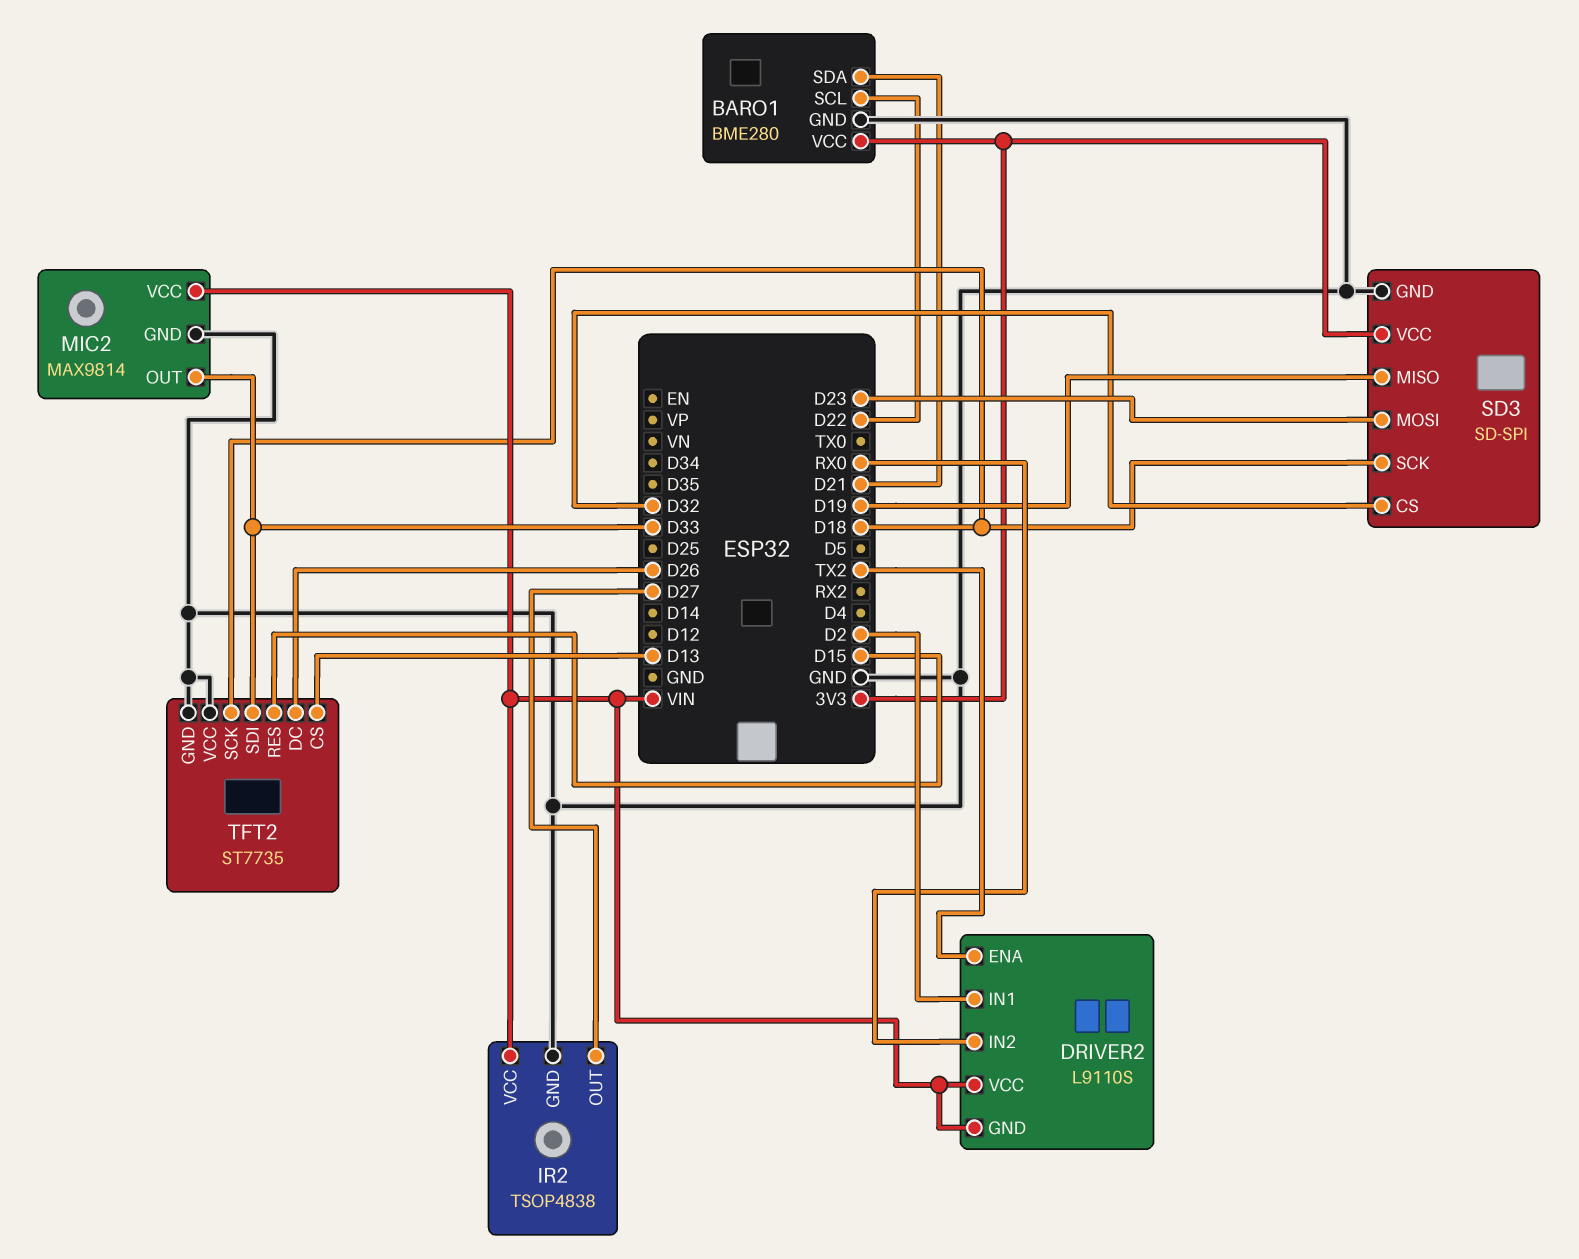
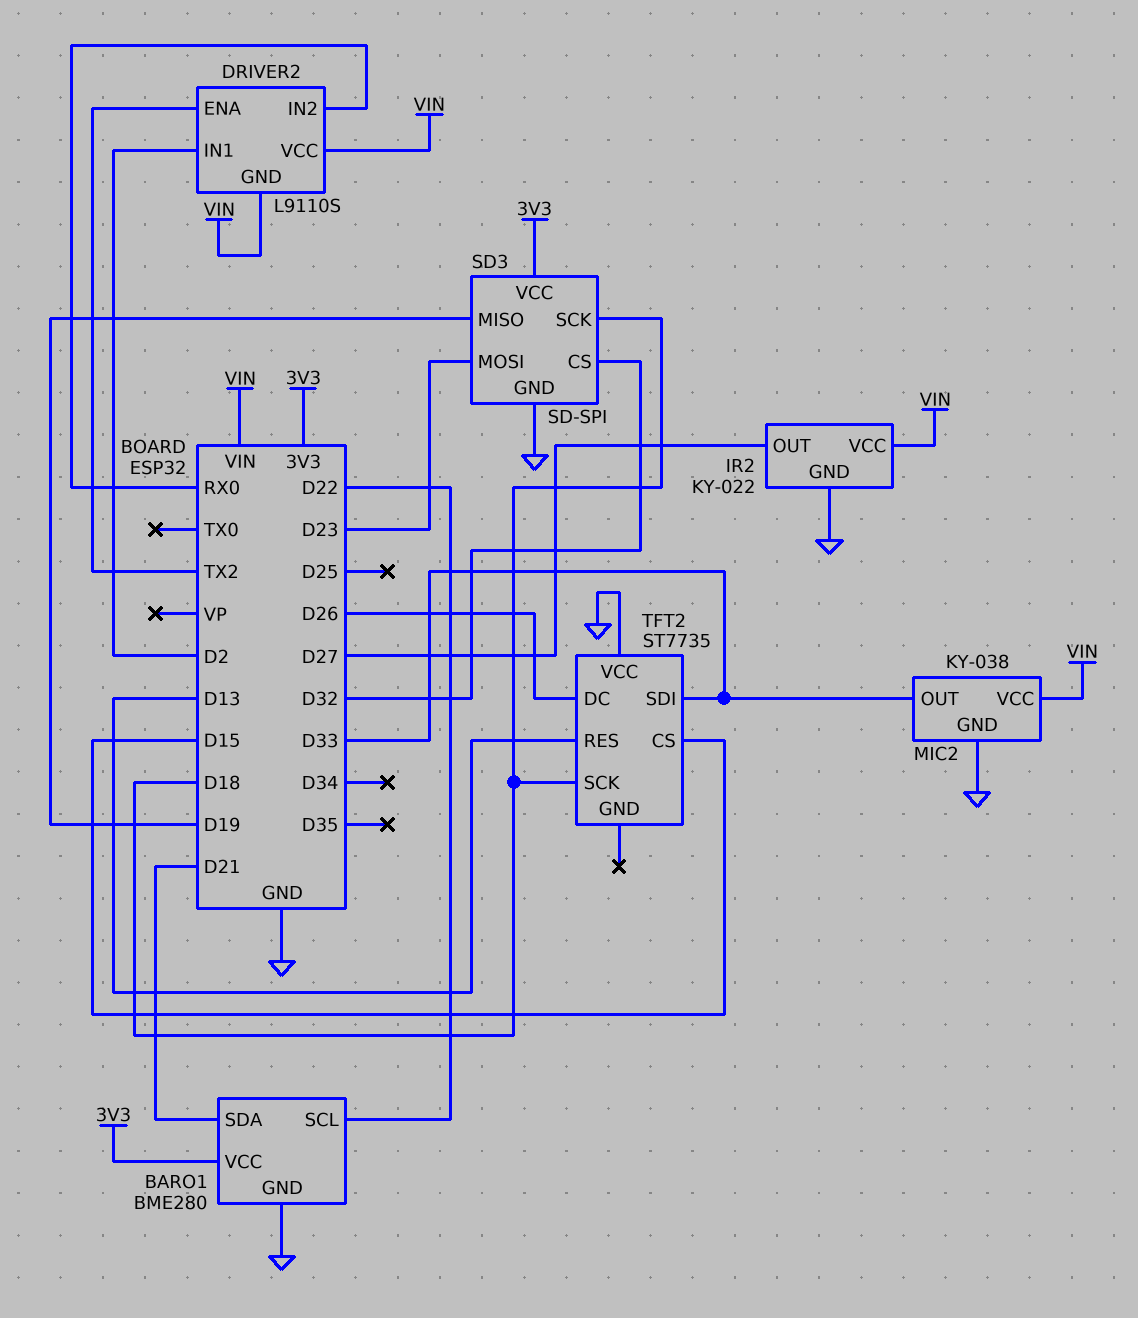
IR2: TSOP4838 -> KY-022
MIC2: MAX9814 -> KY-038
TFT2 pin CS: D13 -> D15
TFT2 pin GND: GND -> none
TFT2 pin RES: D15 -> D13

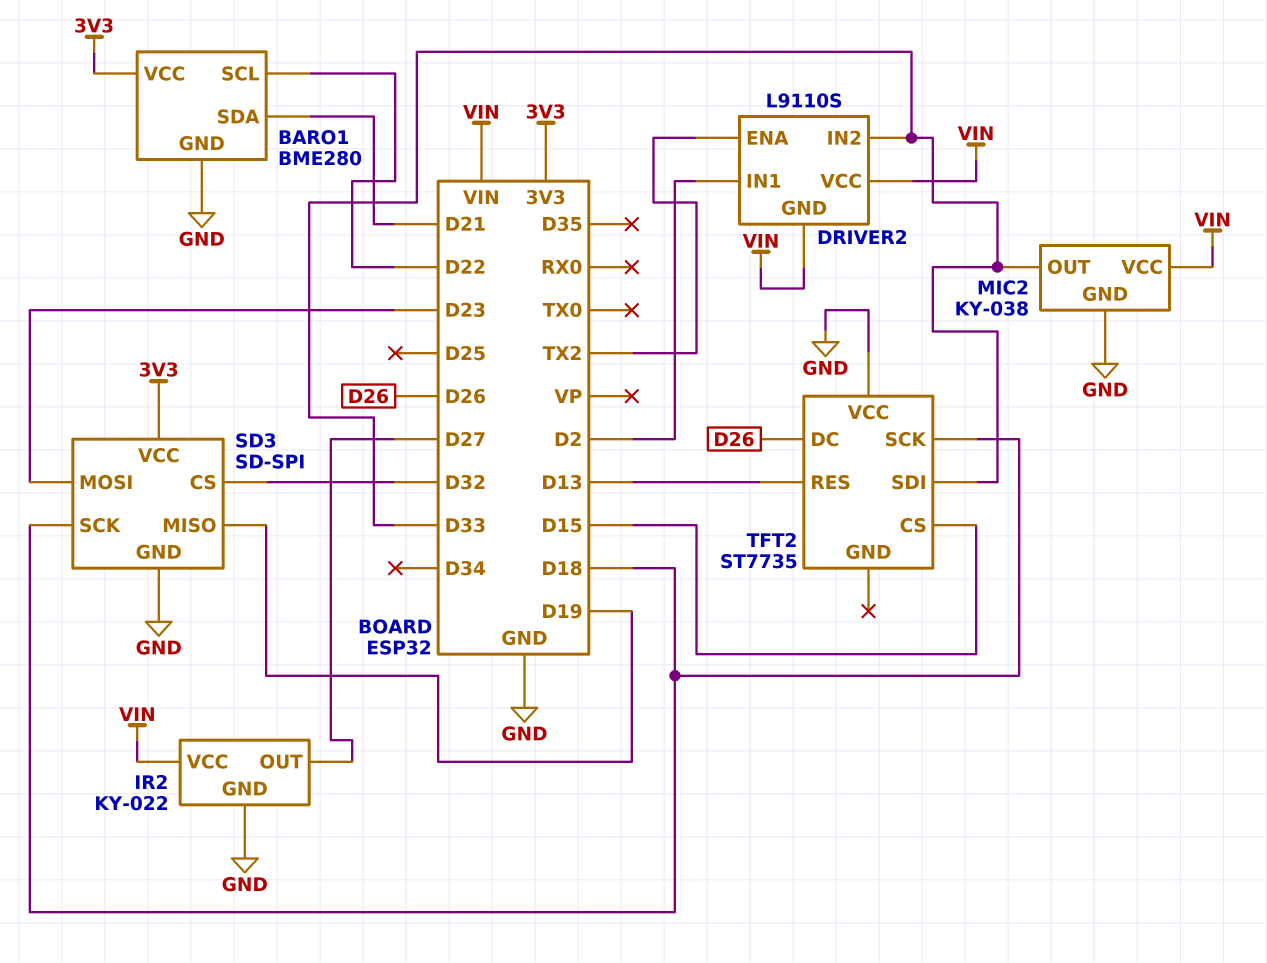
DRIVER2 pin IN2: RX0 -> D33

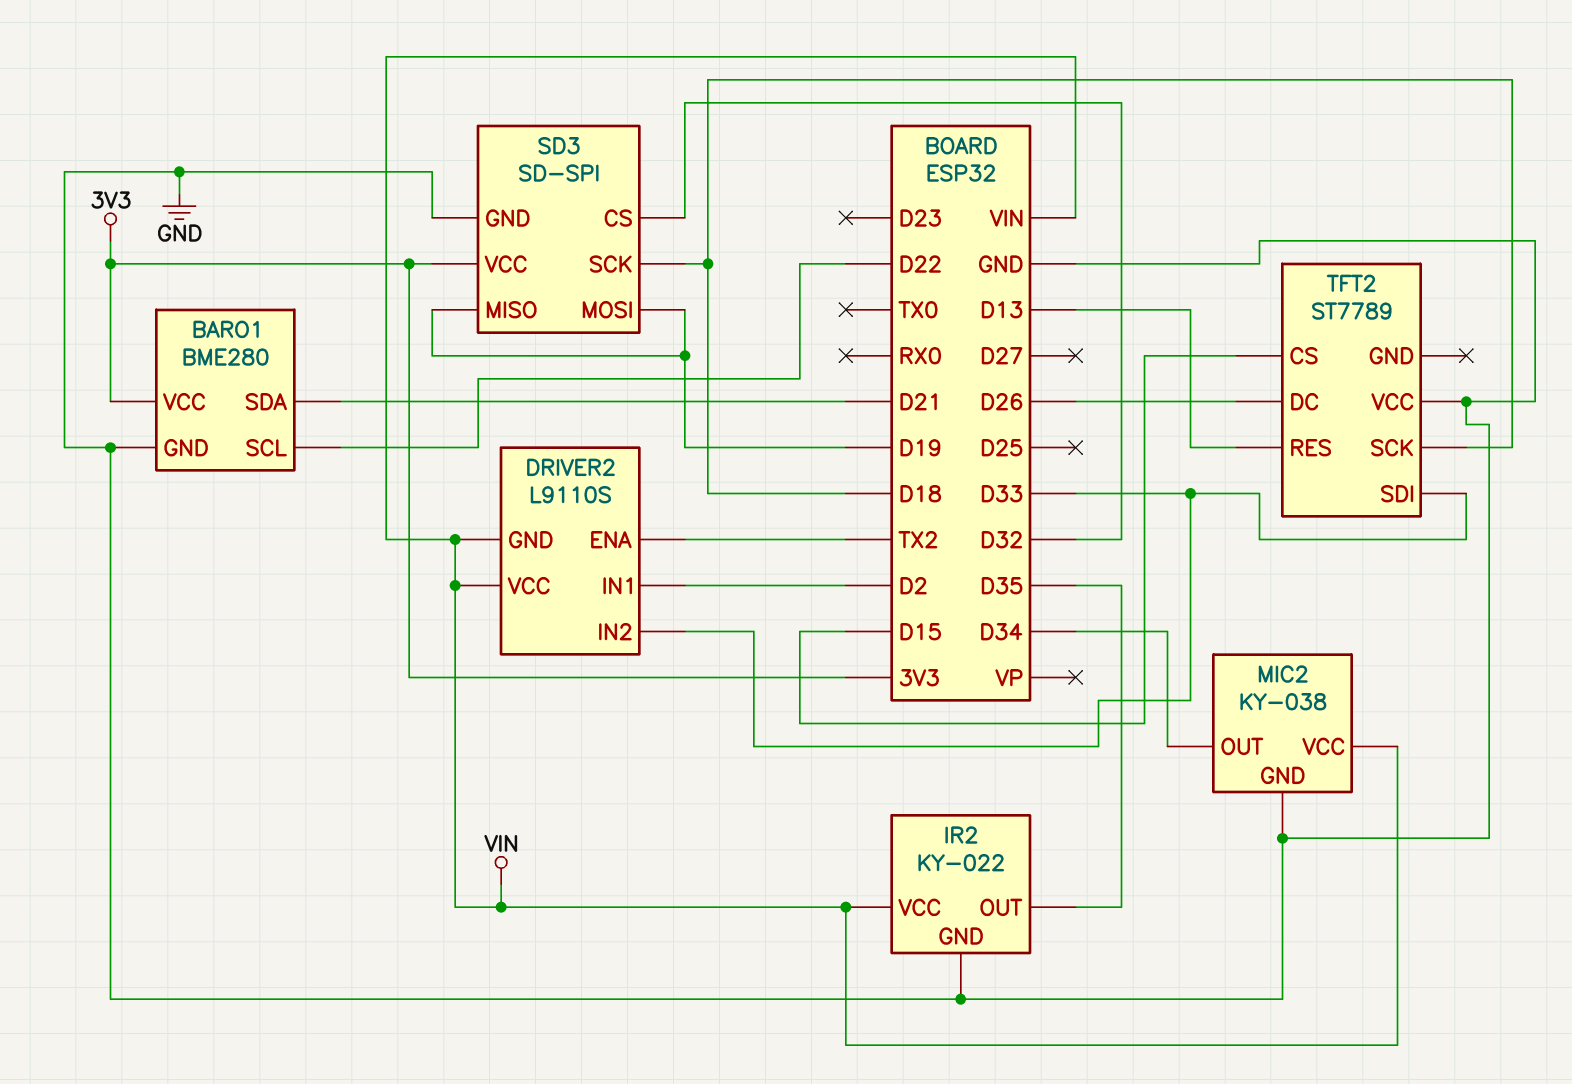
IR2 pin OUT: D27 -> D35
MIC2 pin OUT: D33 -> D34
SD3 pin MOSI: D23 -> D19
TFT2: ST7735 -> ST7789

